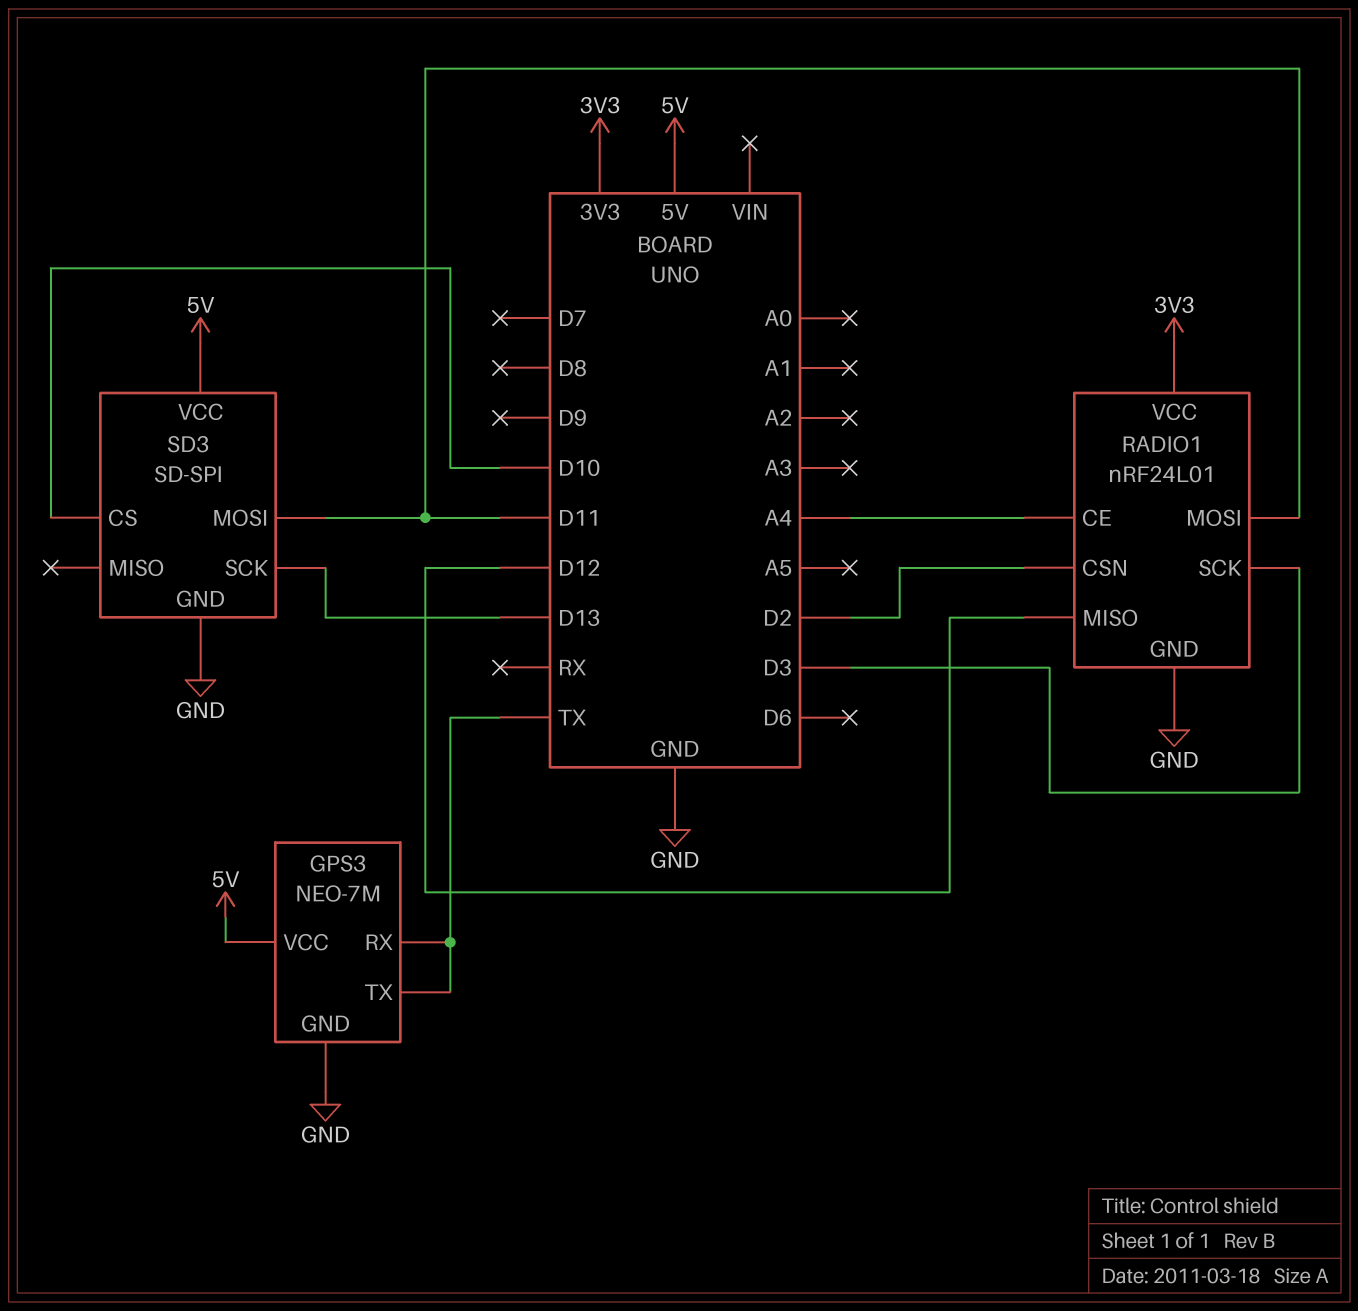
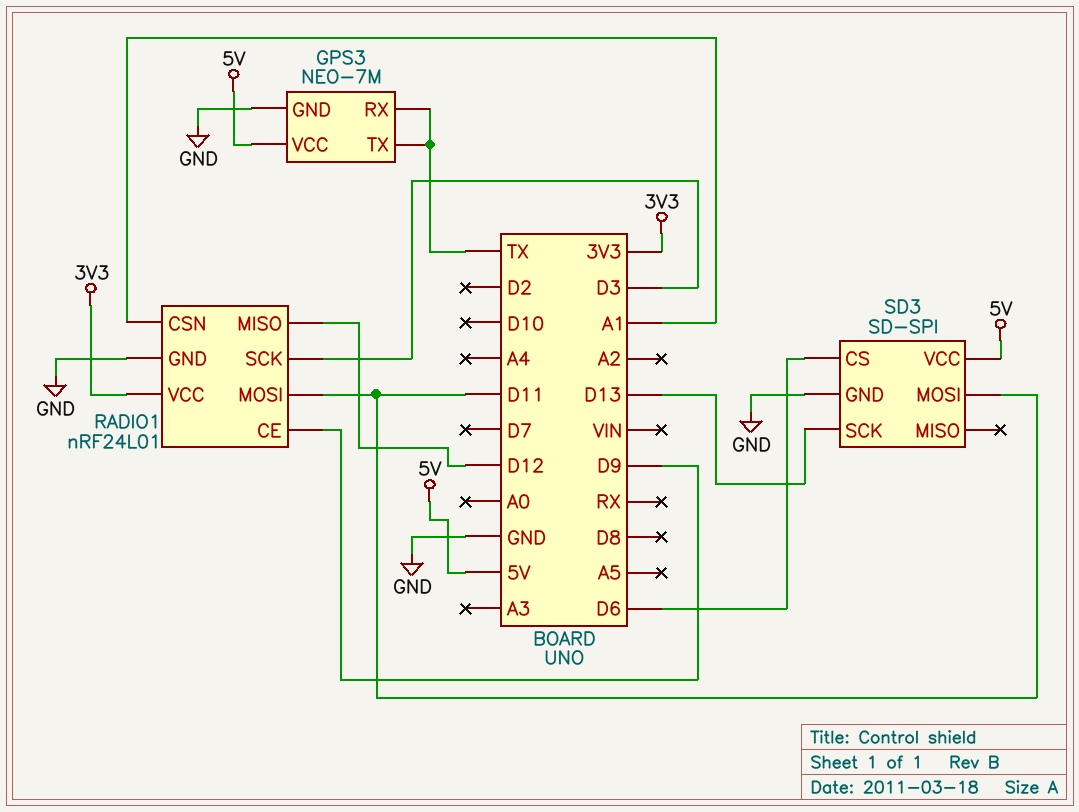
RADIO1 pin CE: A4 -> D9
RADIO1 pin CSN: D2 -> A1
SD3 pin CS: D10 -> D6

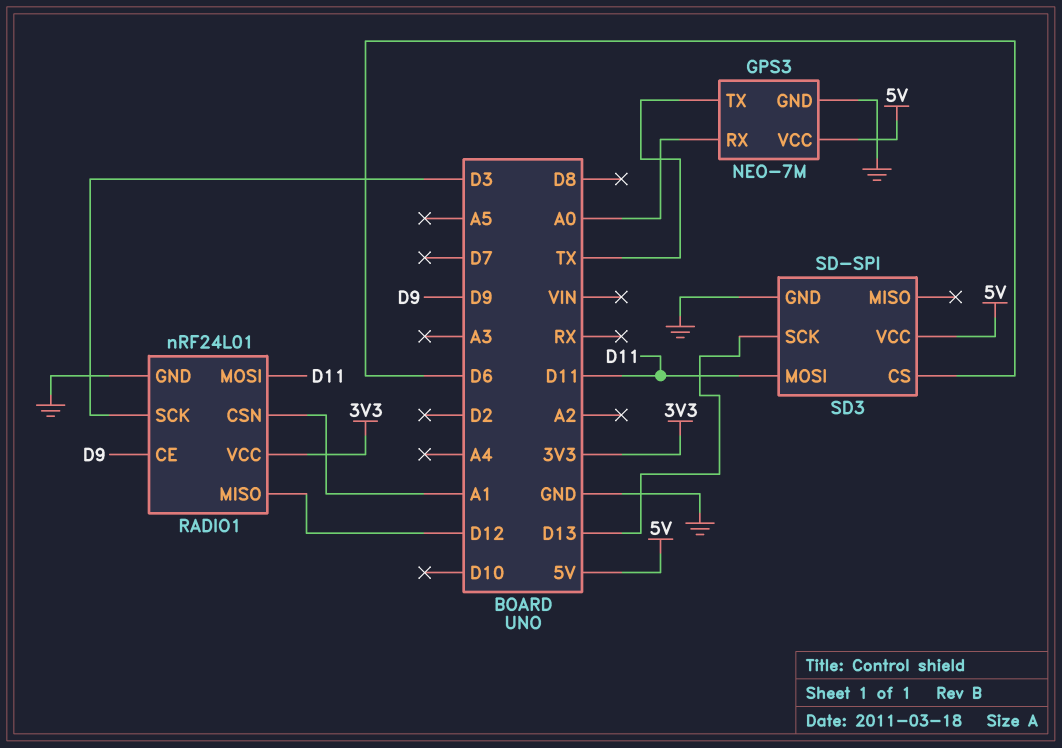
GPS3 pin RX: TX -> A0

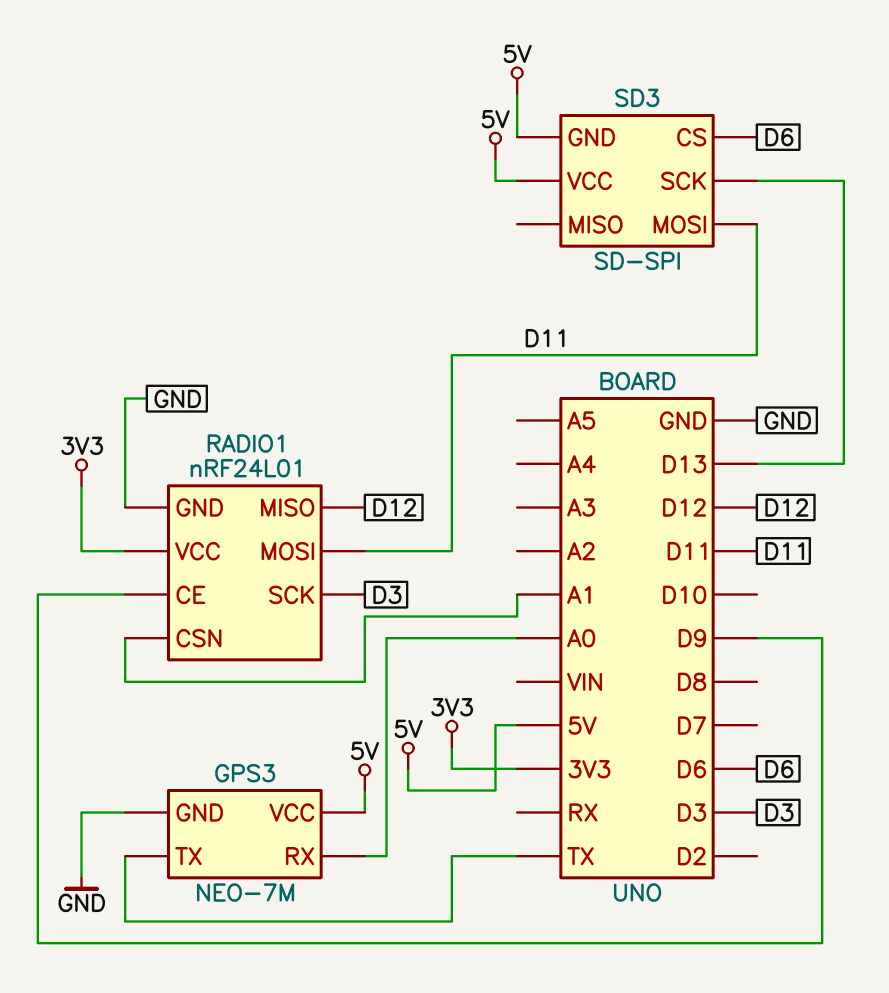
SD3 pin GND: GND -> 5V

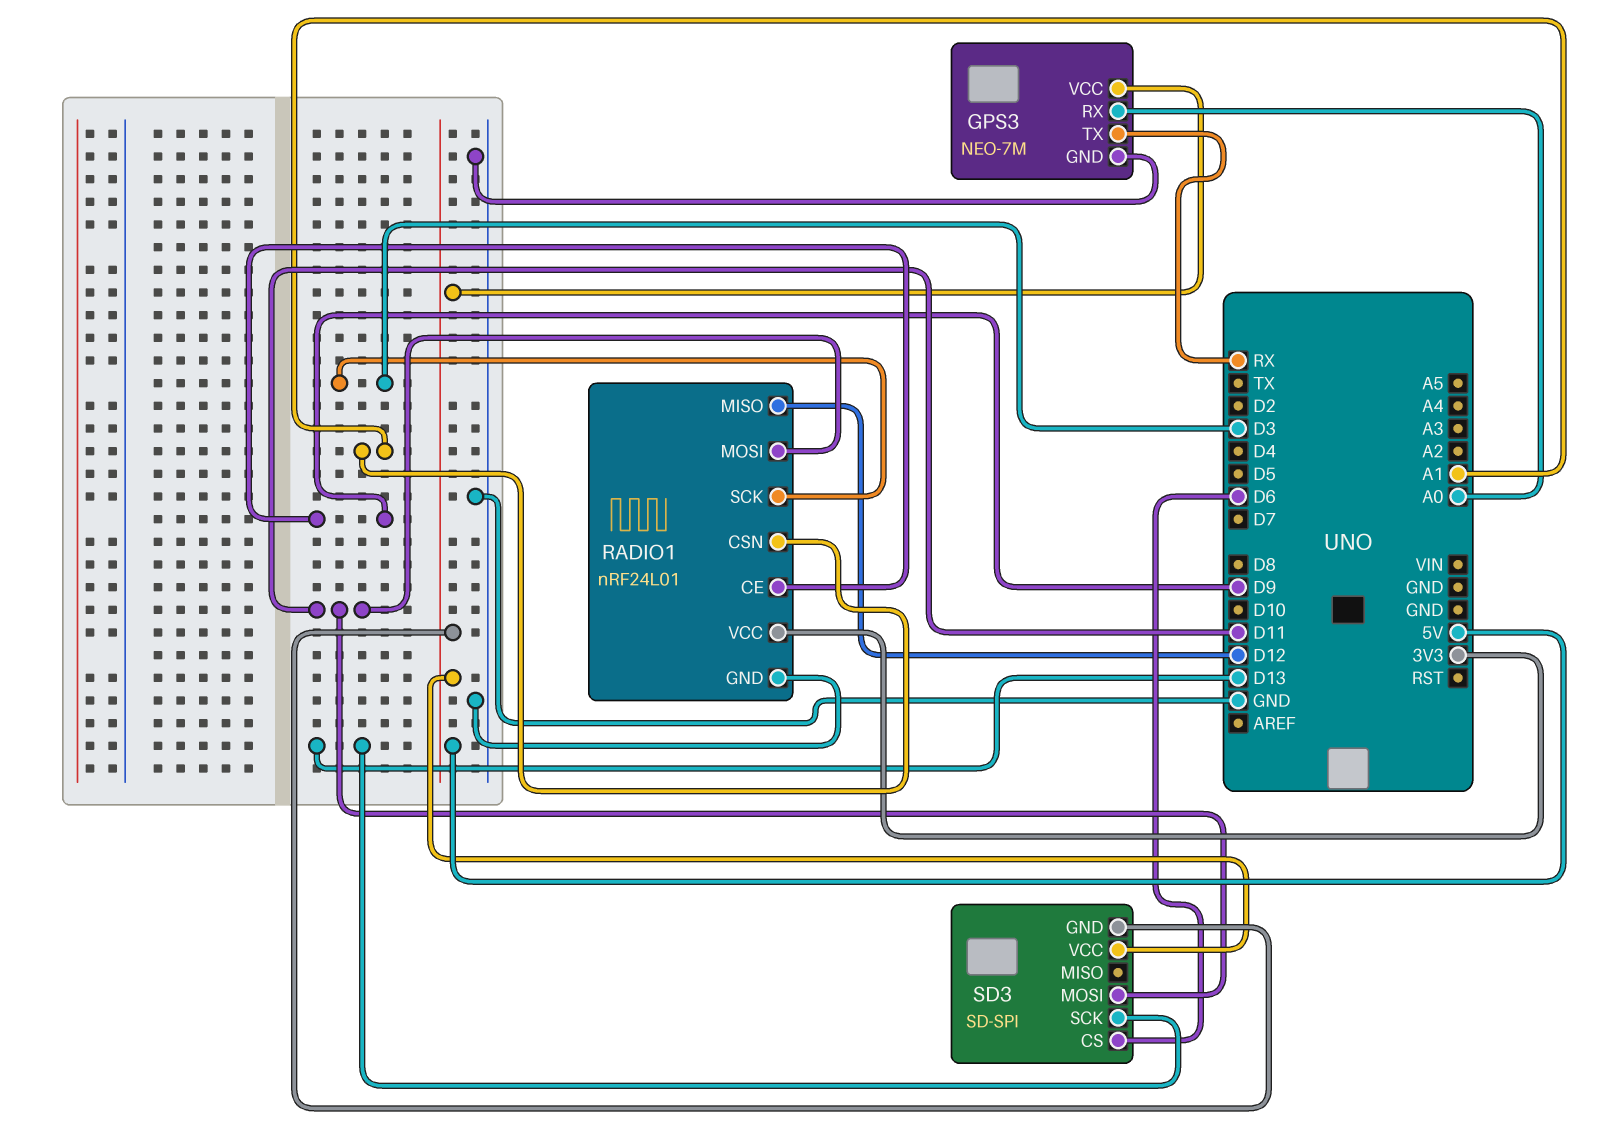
GPS3 pin TX: TX -> RX

